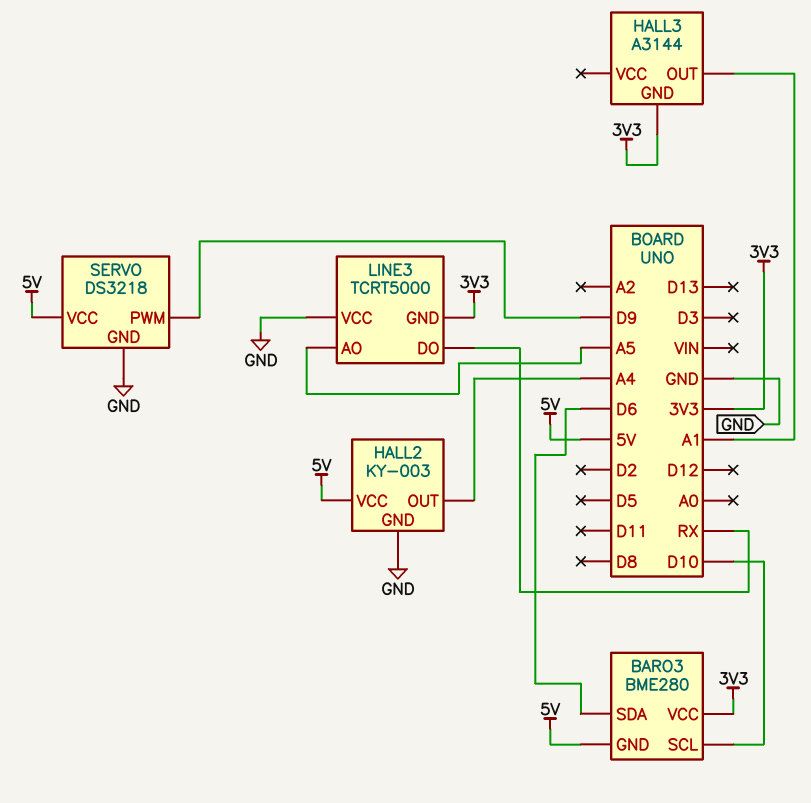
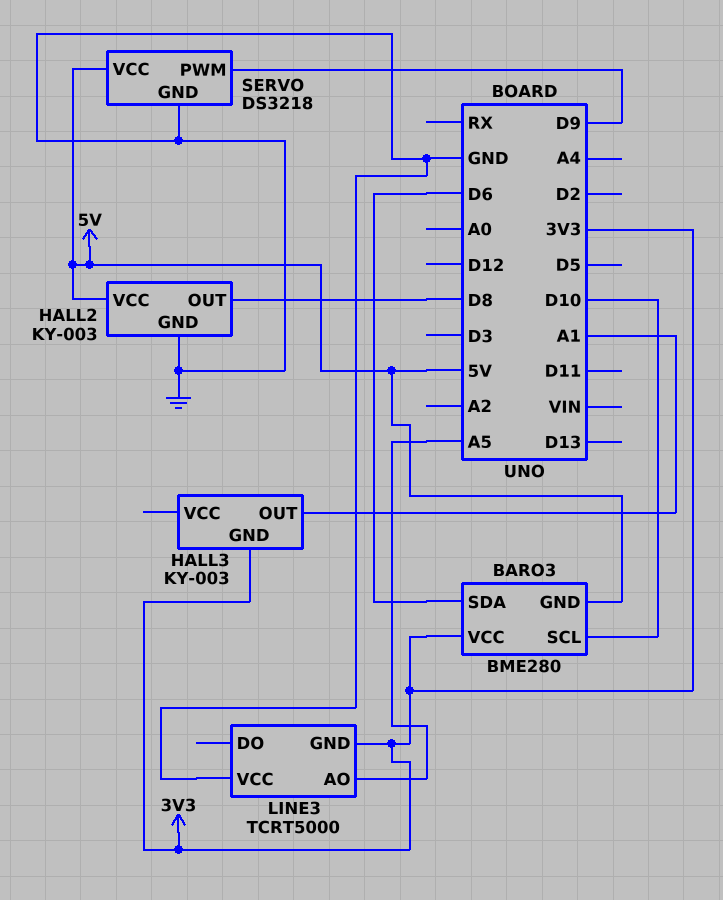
HALL2 pin OUT: A4 -> D8
HALL3: A3144 -> KY-003
LINE3 pin DO: RX -> none

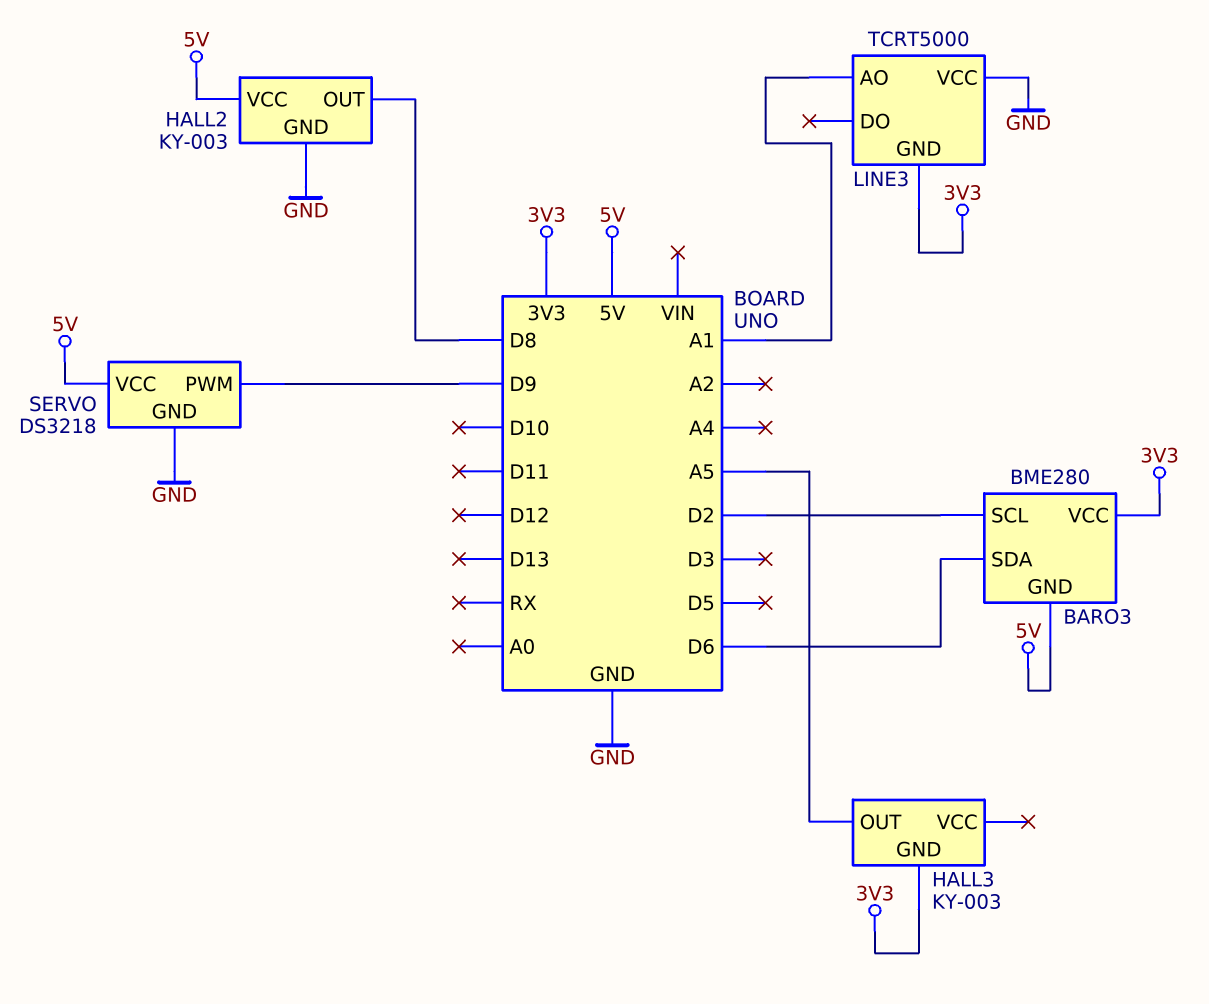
BARO3 pin SCL: D10 -> D2
HALL3 pin OUT: A1 -> A5
LINE3 pin AO: A5 -> A1

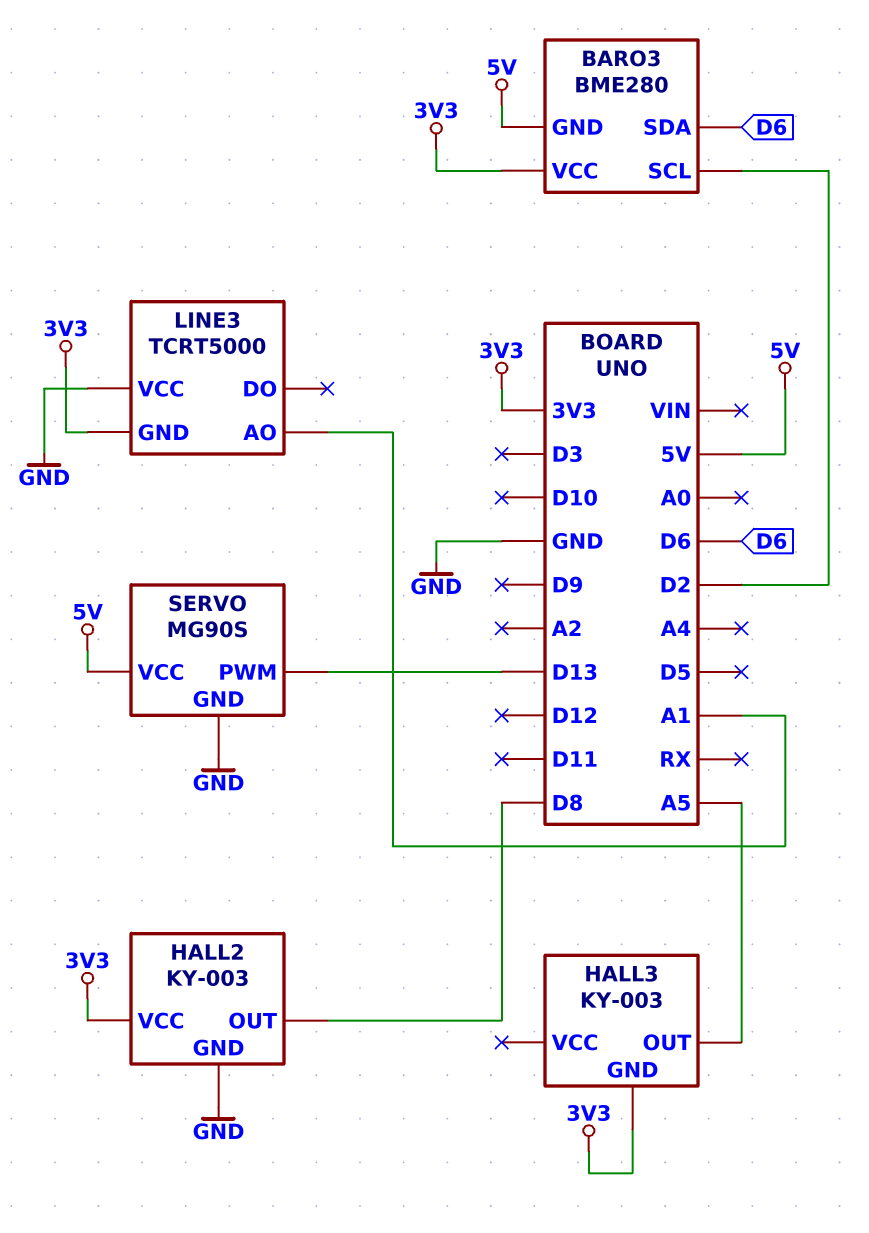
HALL2 pin VCC: 5V -> 3V3
SERVO: DS3218 -> MG90S
SERVO pin PWM: D9 -> D13

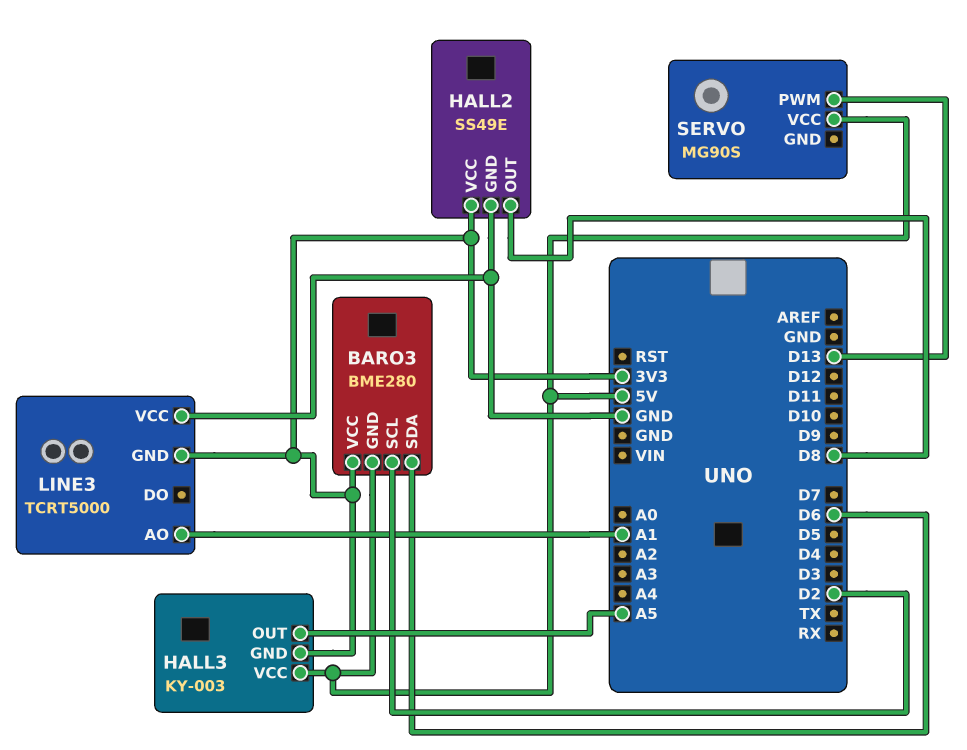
HALL2: KY-003 -> SS49E
HALL3 pin VCC: none -> 5V
SERVO pin GND: GND -> none

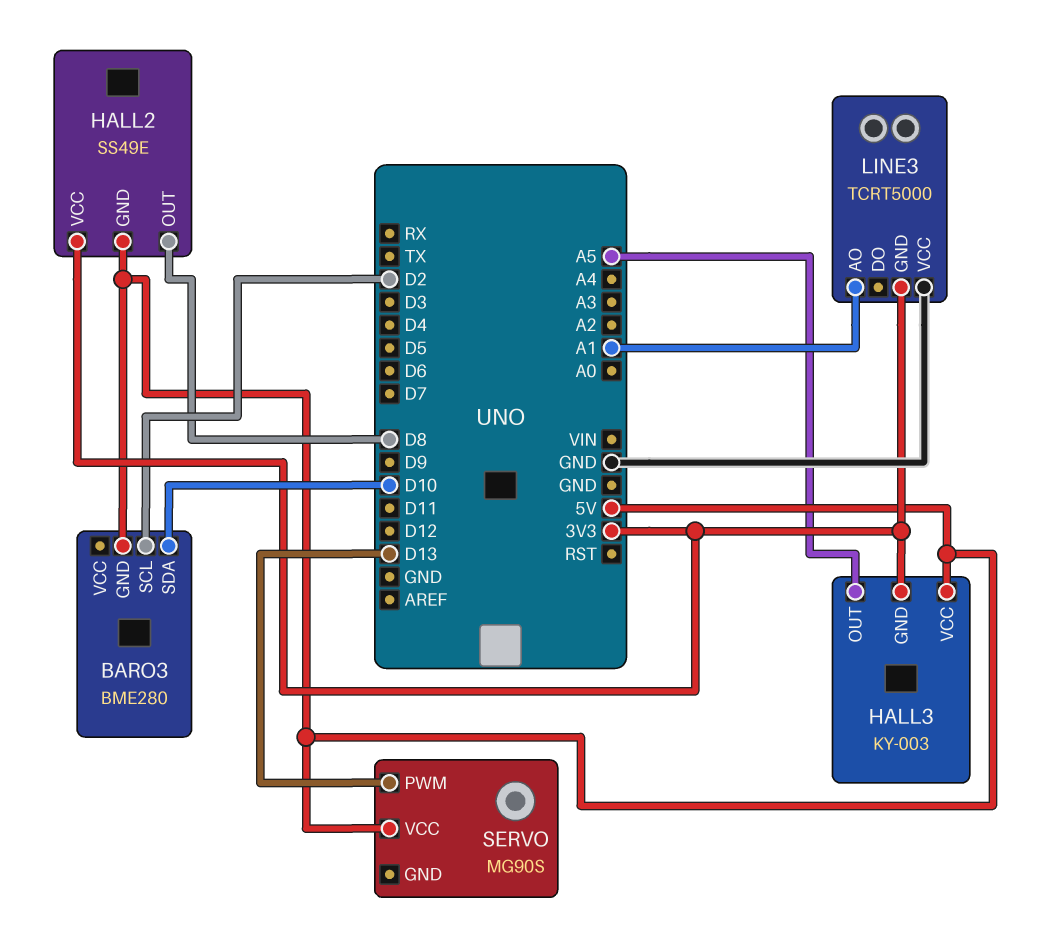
BARO3 pin SDA: D6 -> D10
BARO3 pin VCC: 3V3 -> none
HALL2 pin GND: GND -> 5V

